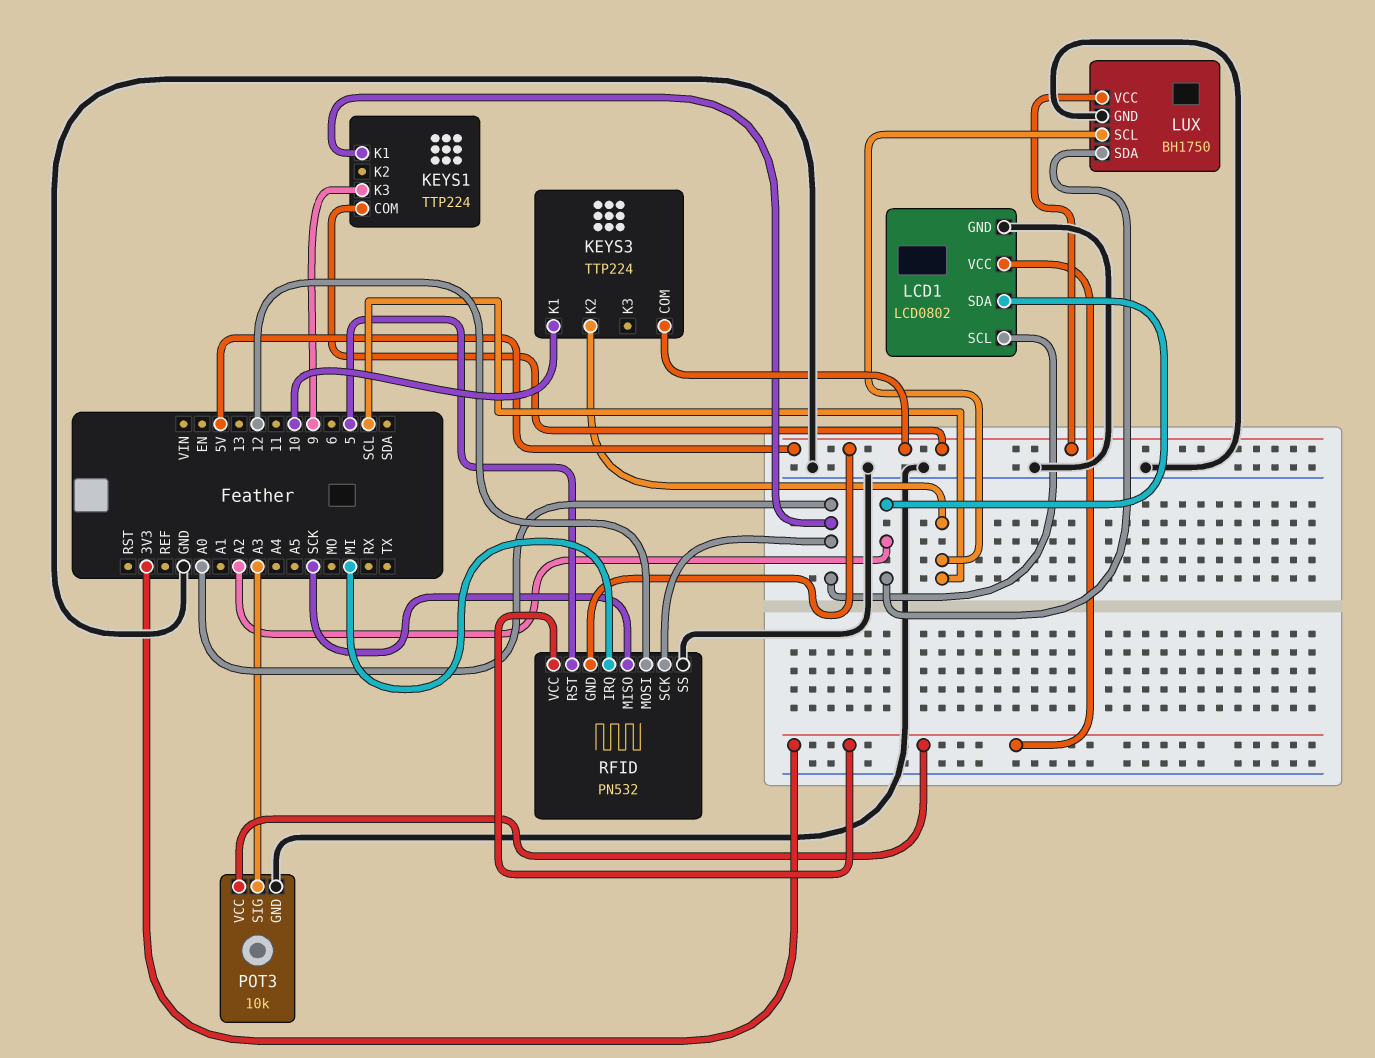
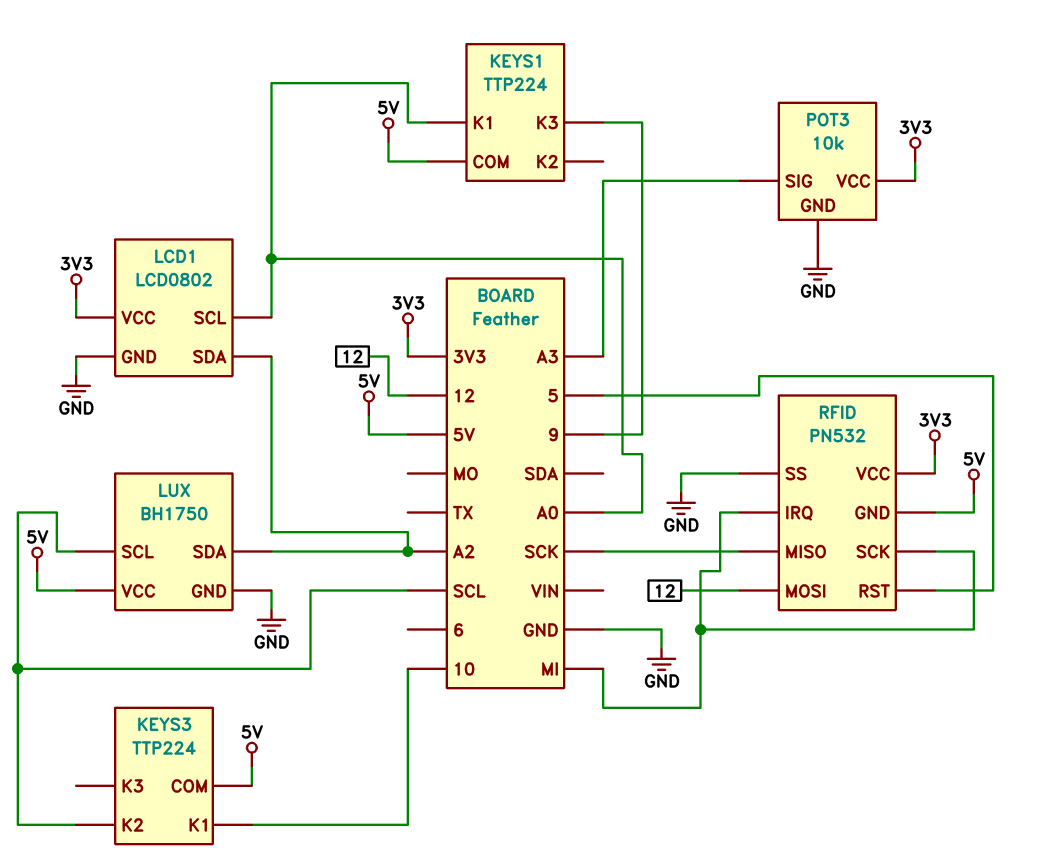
RFID pin SCK: A0 -> MI

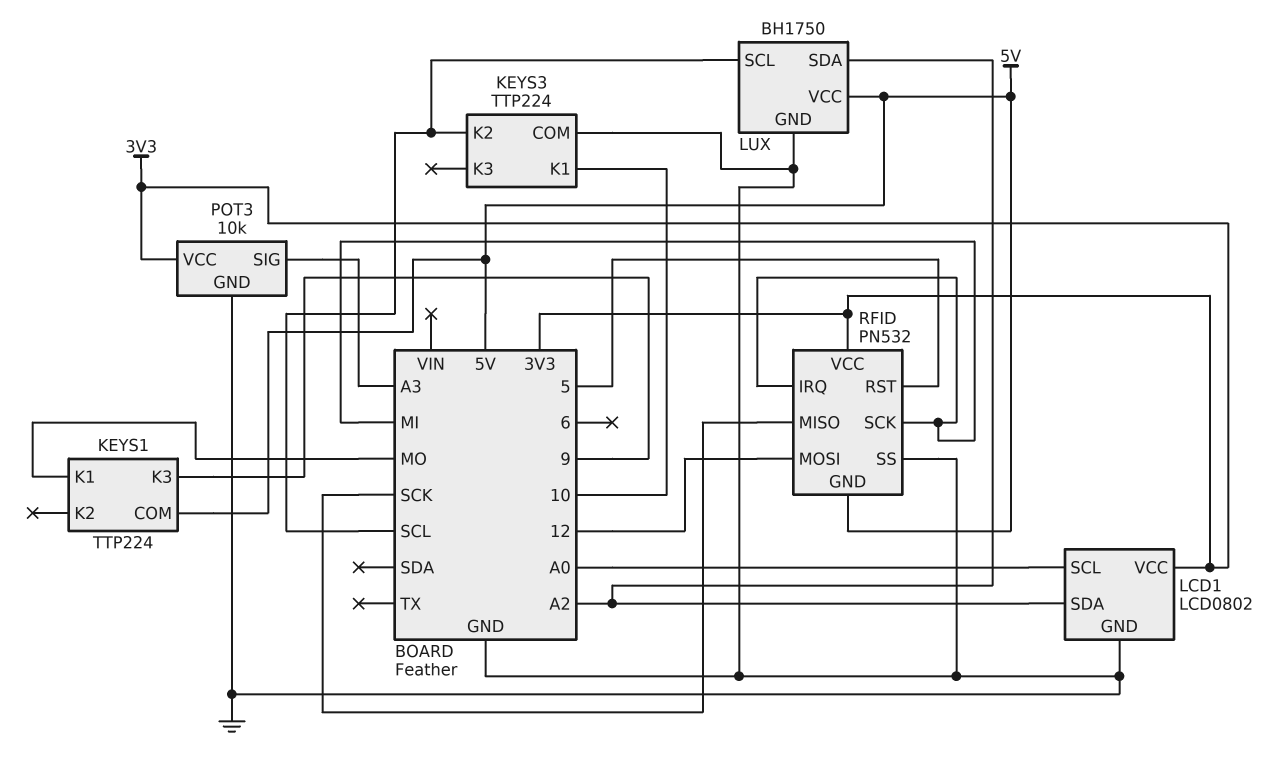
KEYS1 pin K1: A0 -> MO
KEYS3 pin COM: 5V -> GND

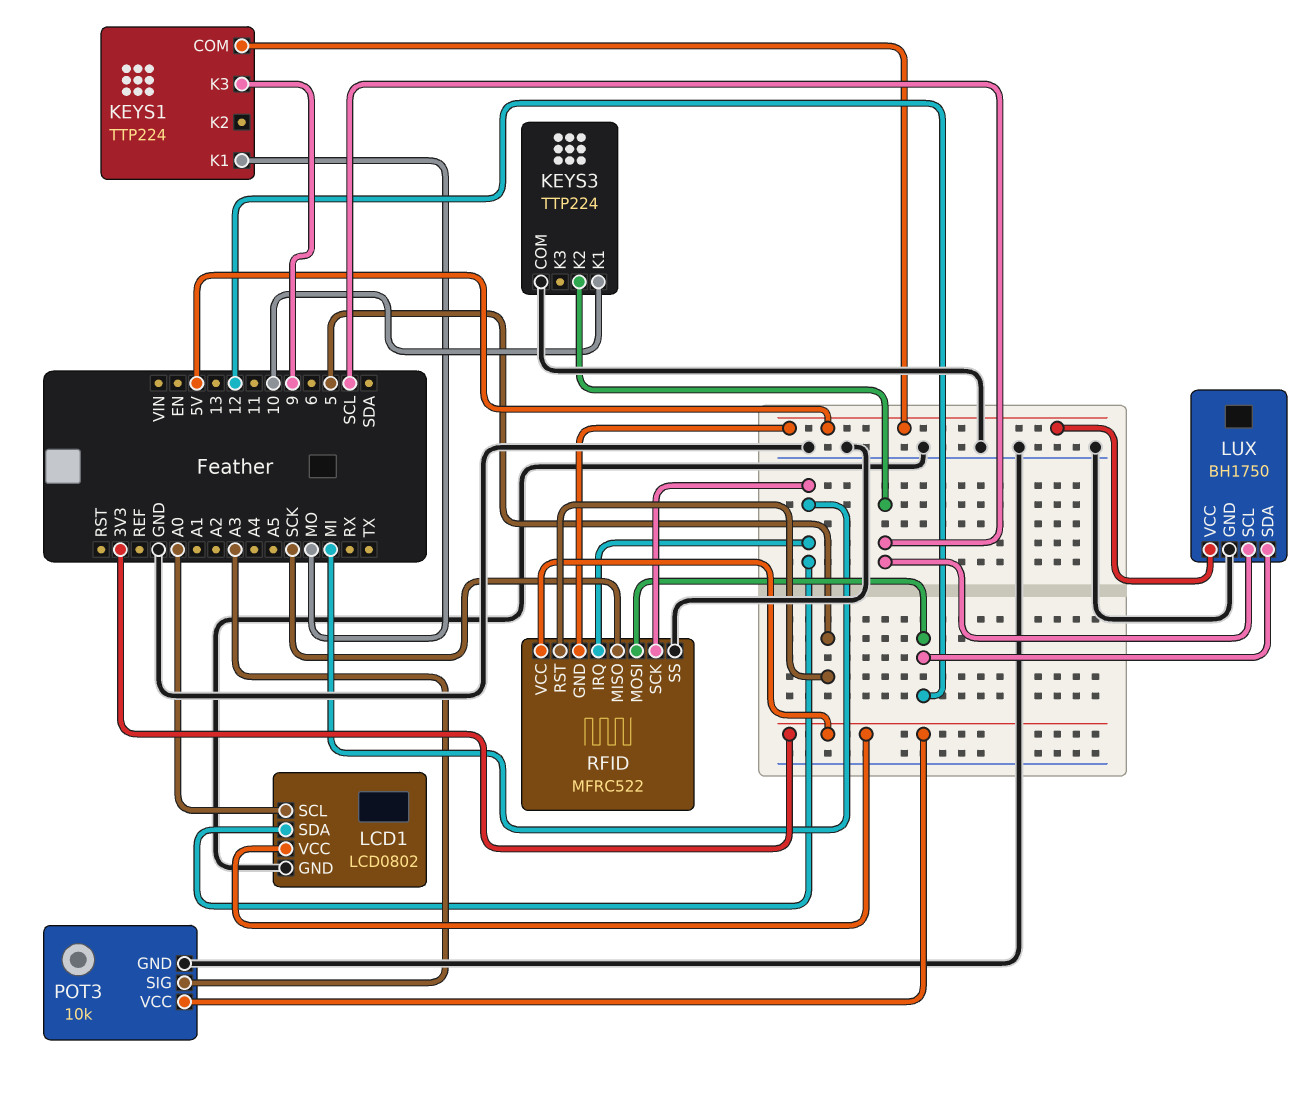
LCD1 pin SDA: A2 -> MI
LUX pin SDA: A2 -> 12
RFID: PN532 -> MFRC522

